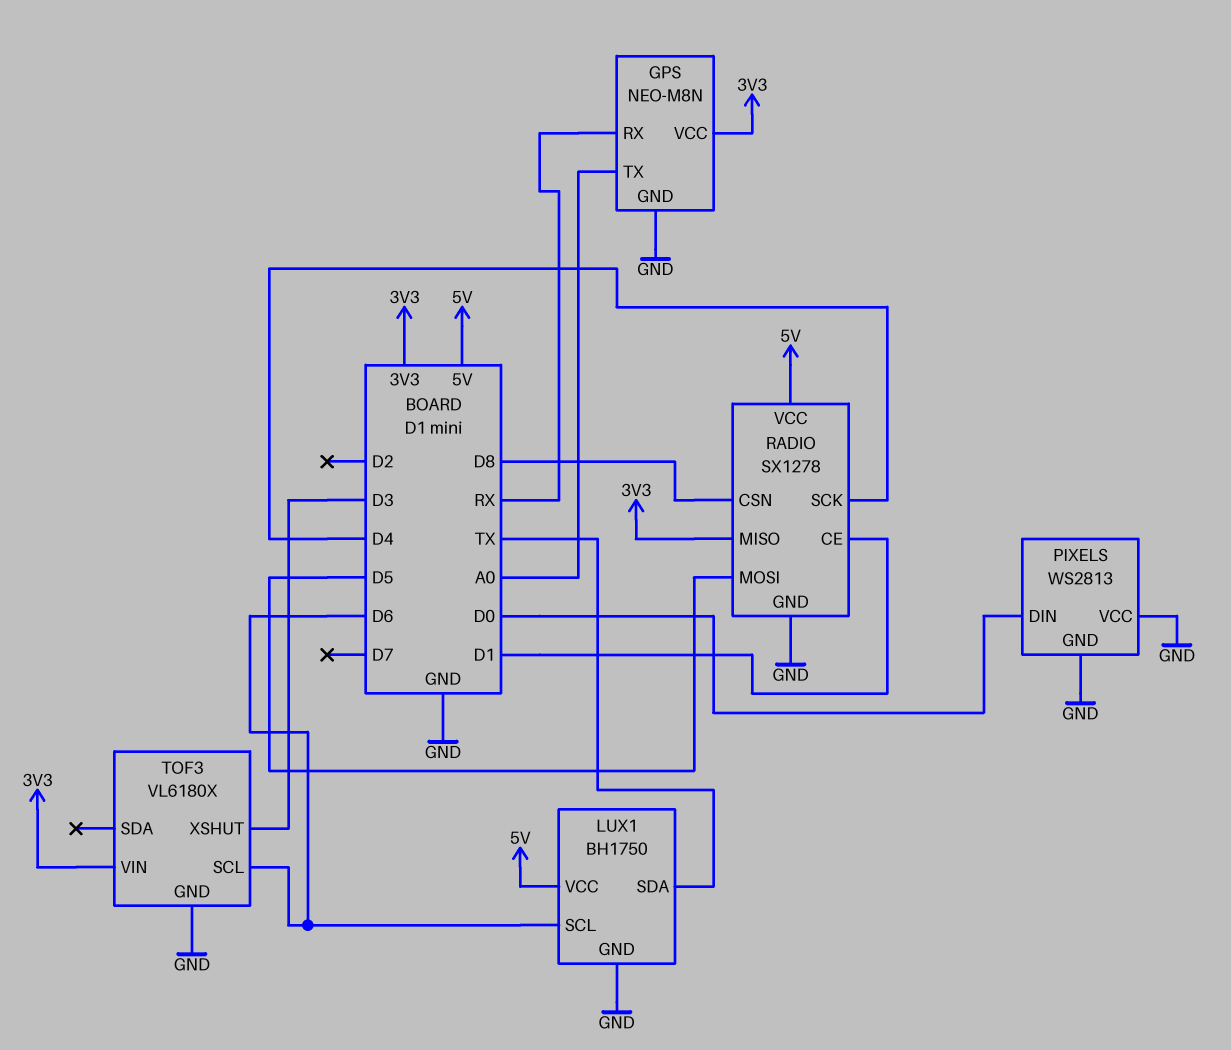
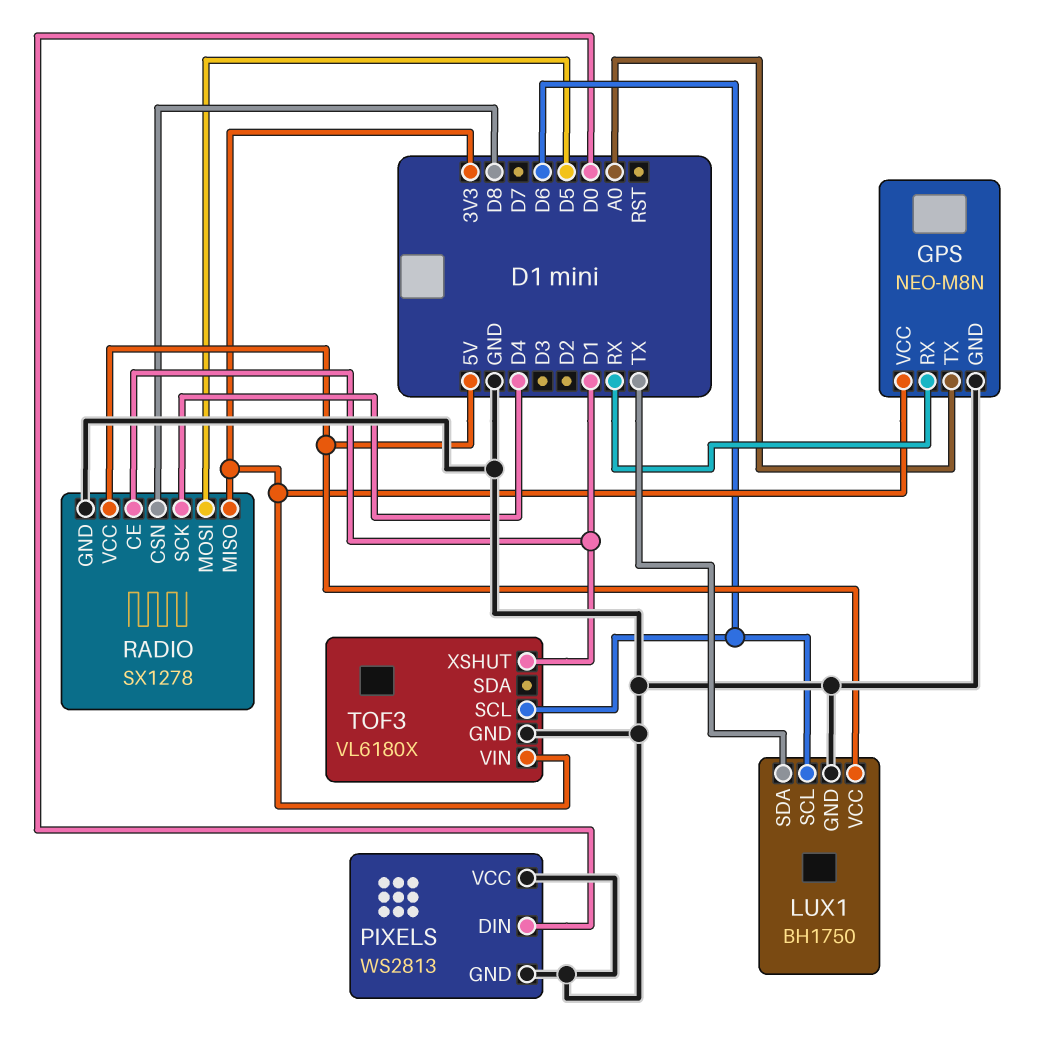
TOF3 pin XSHUT: D3 -> D1

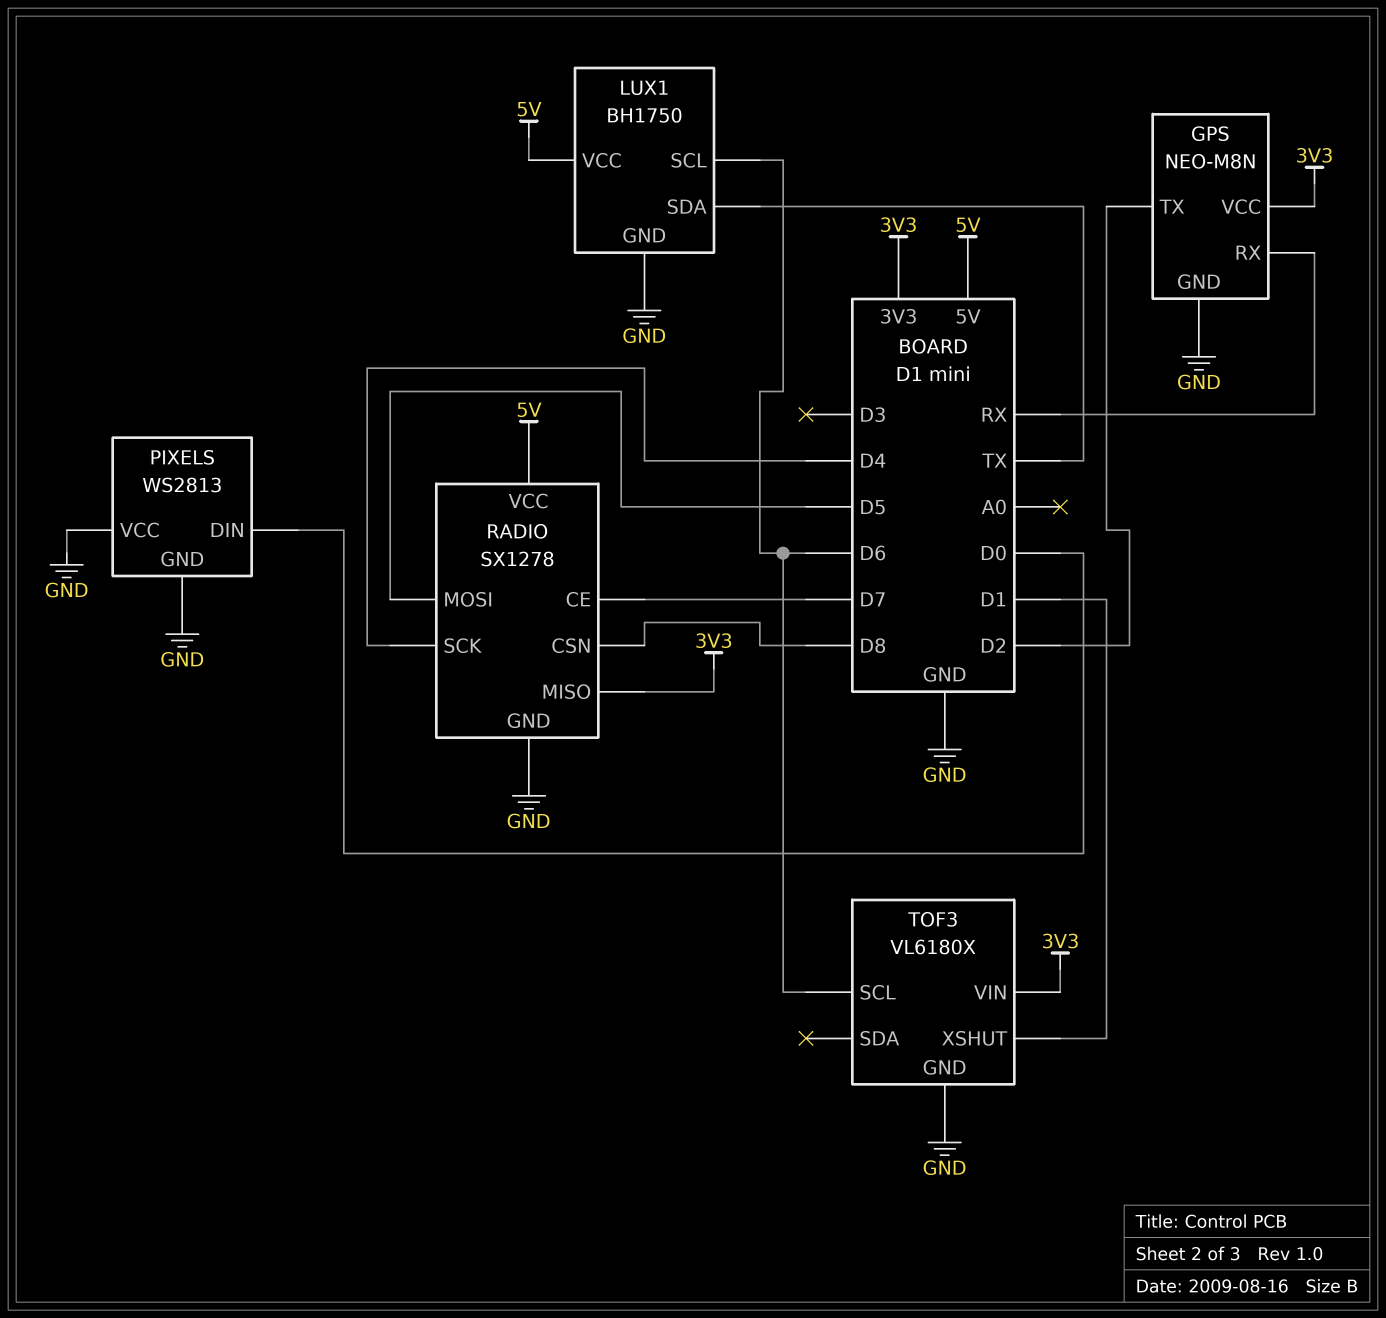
GPS pin TX: A0 -> D2
RADIO pin CE: D1 -> D7

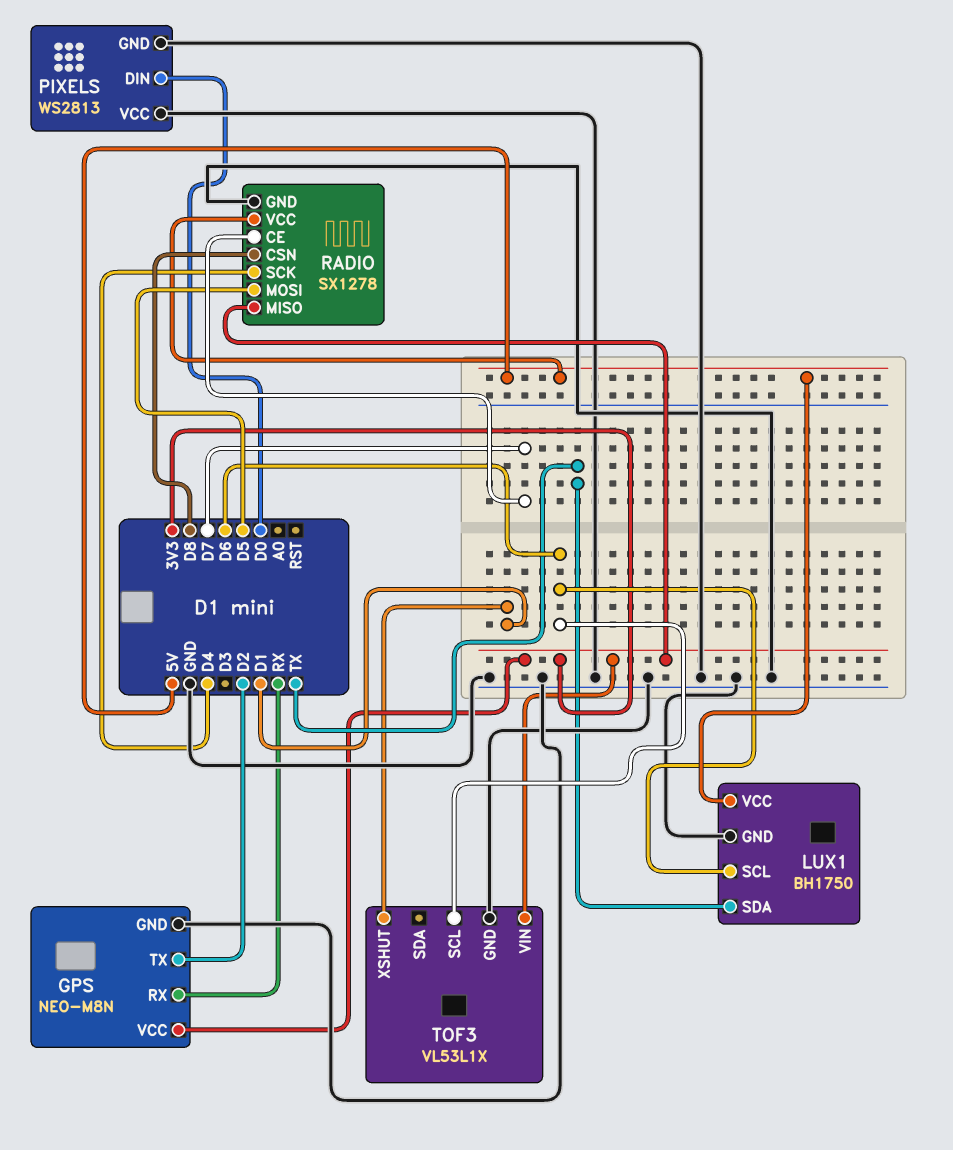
TOF3: VL6180X -> VL53L1X

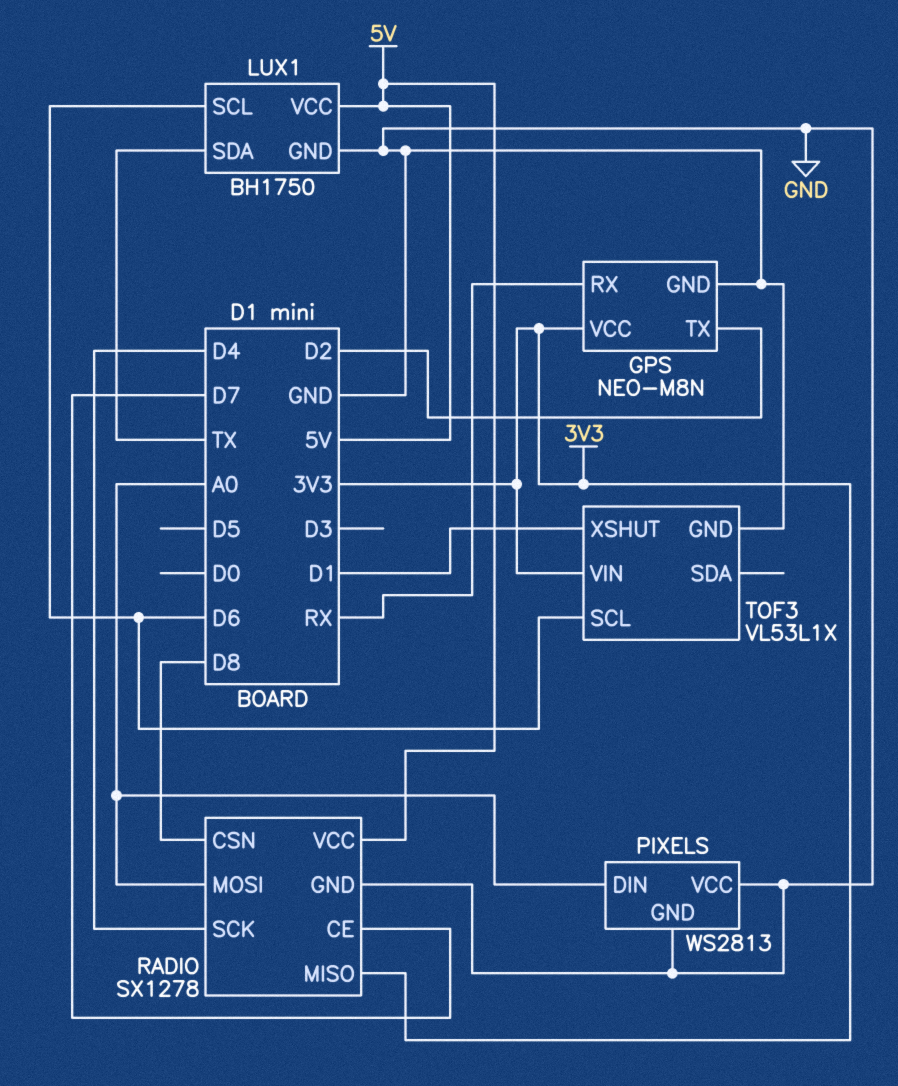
PIXELS pin DIN: D0 -> A0
RADIO pin MOSI: D5 -> A0

